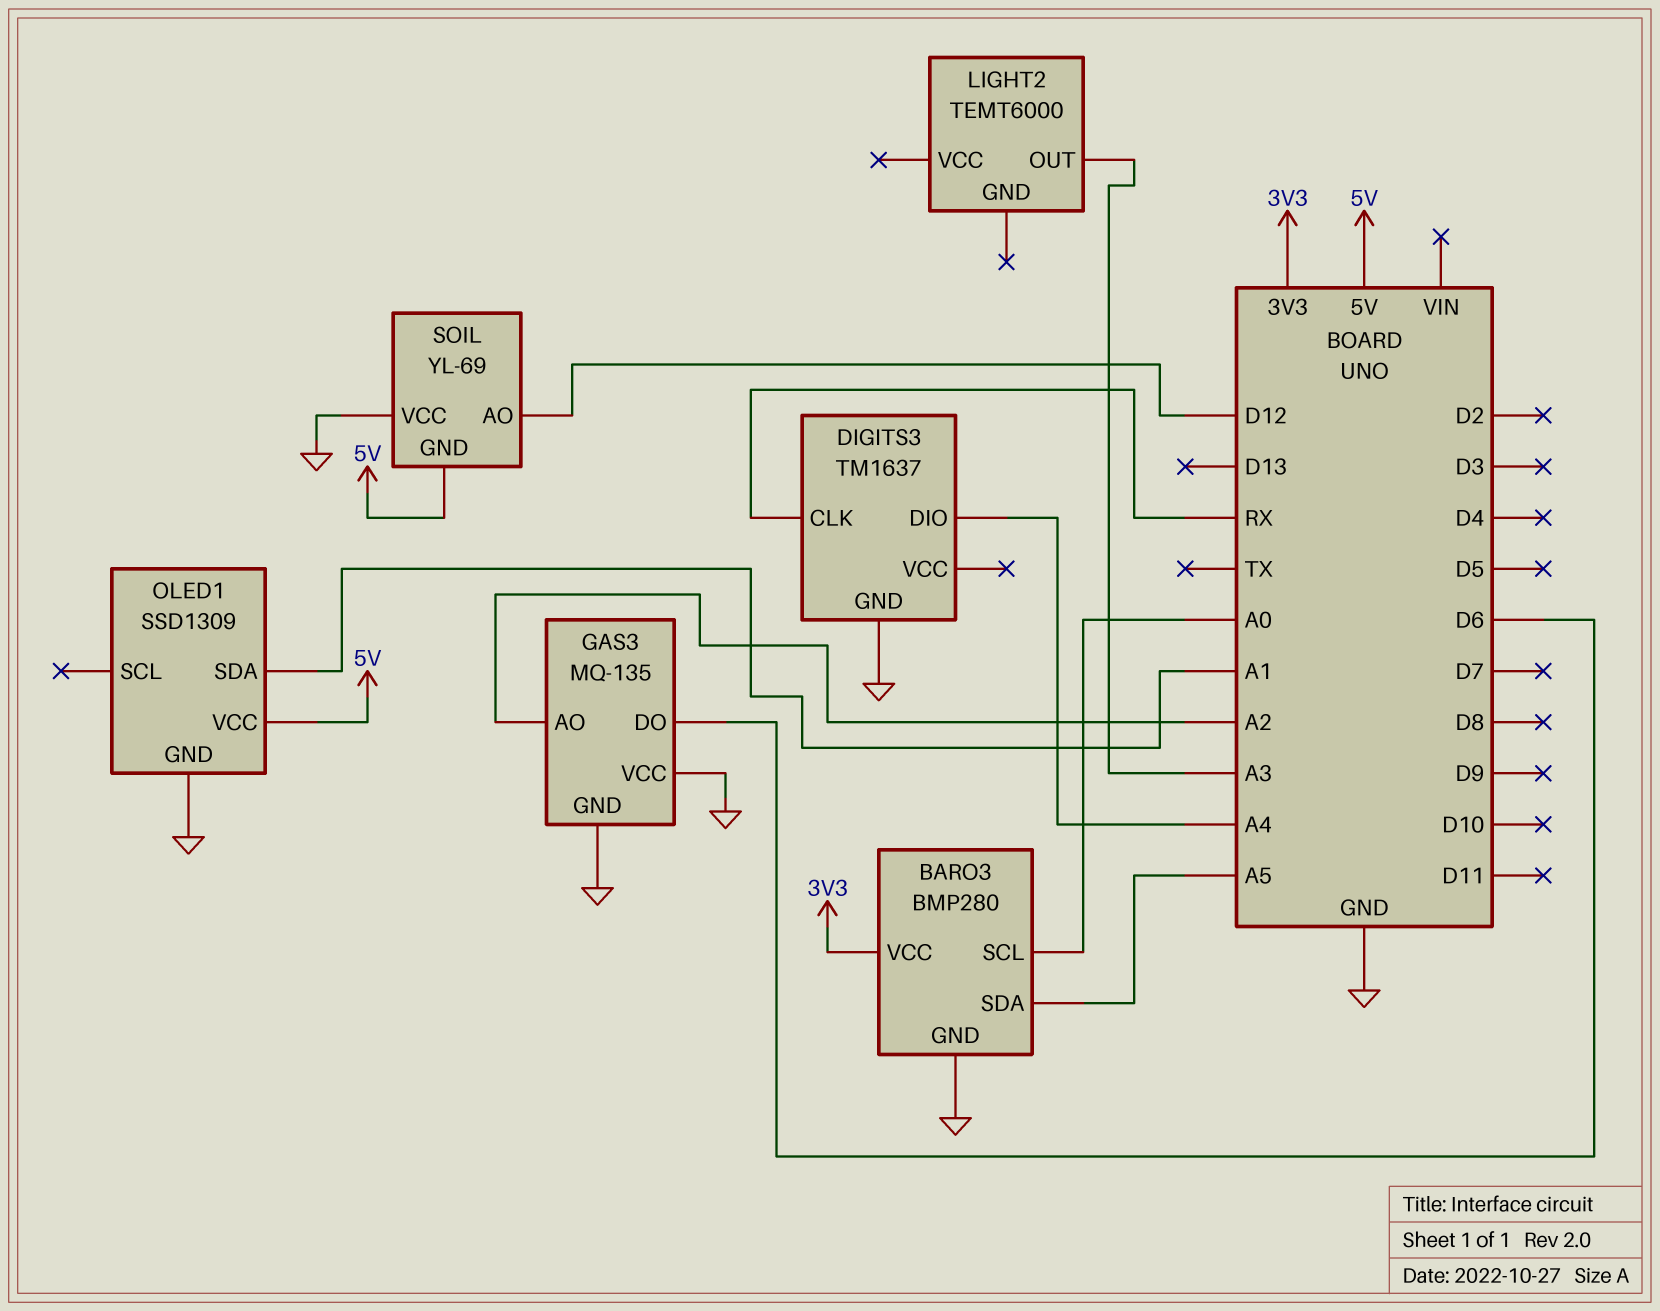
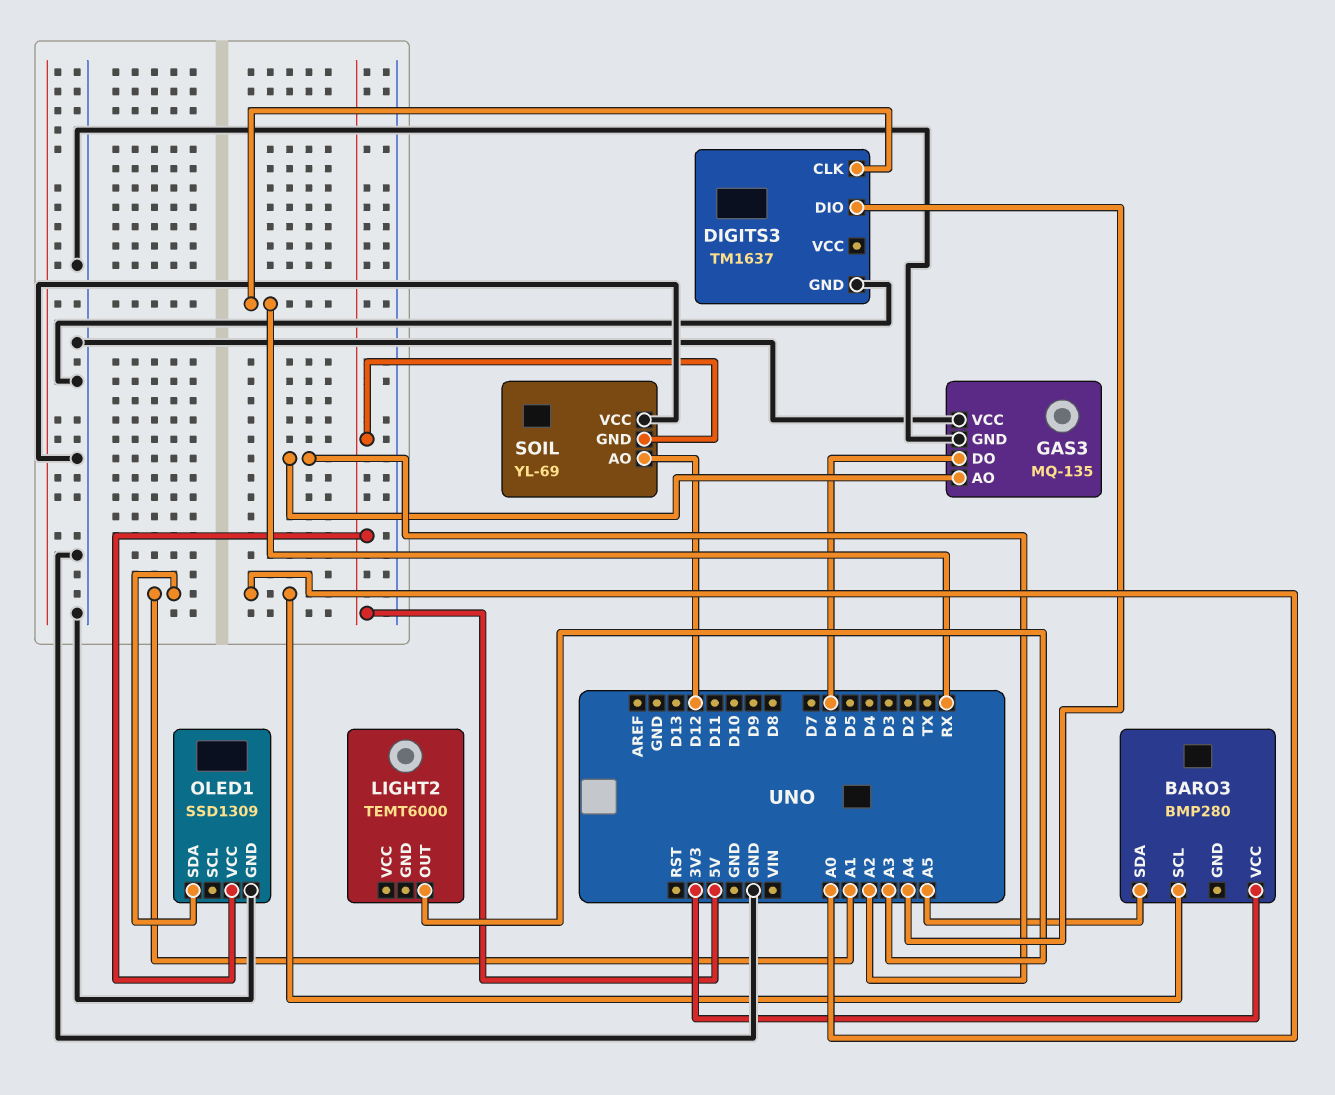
BARO3 pin GND: GND -> none

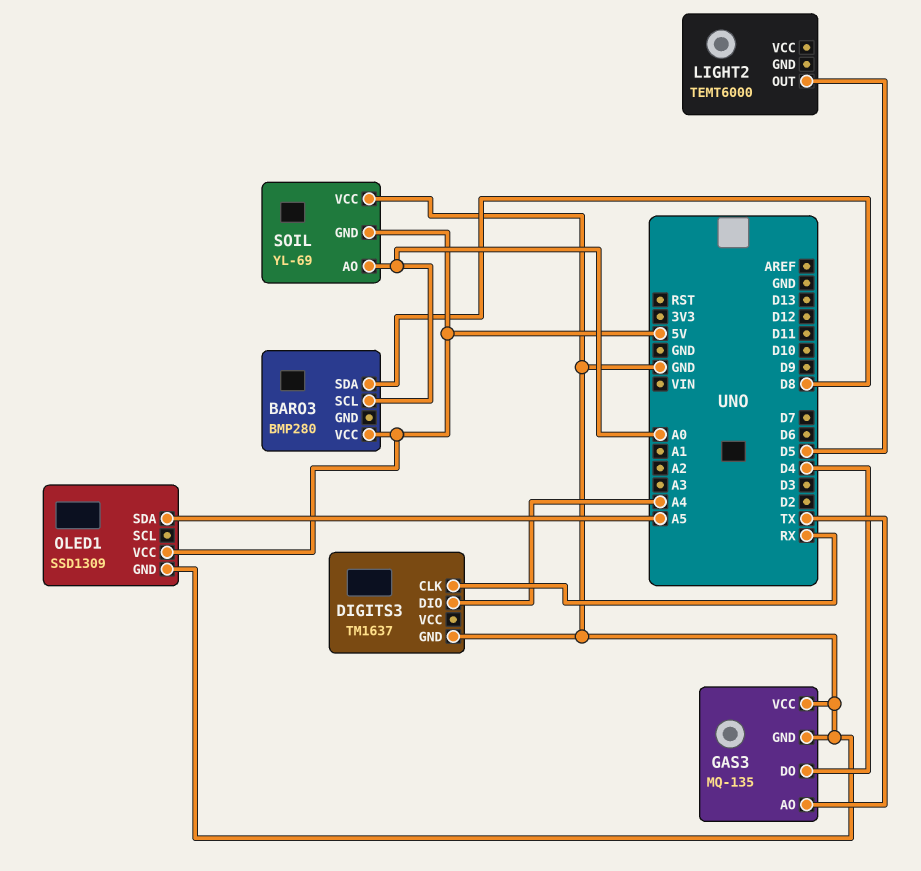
BARO3 pin SDA: A5 -> D8
BARO3 pin VCC: 3V3 -> 5V
GAS3 pin AO: A2 -> TX
GAS3 pin DO: D6 -> D4
LIGHT2 pin OUT: A3 -> D5
OLED1 pin SDA: A1 -> A5
SOIL pin AO: D12 -> A0

